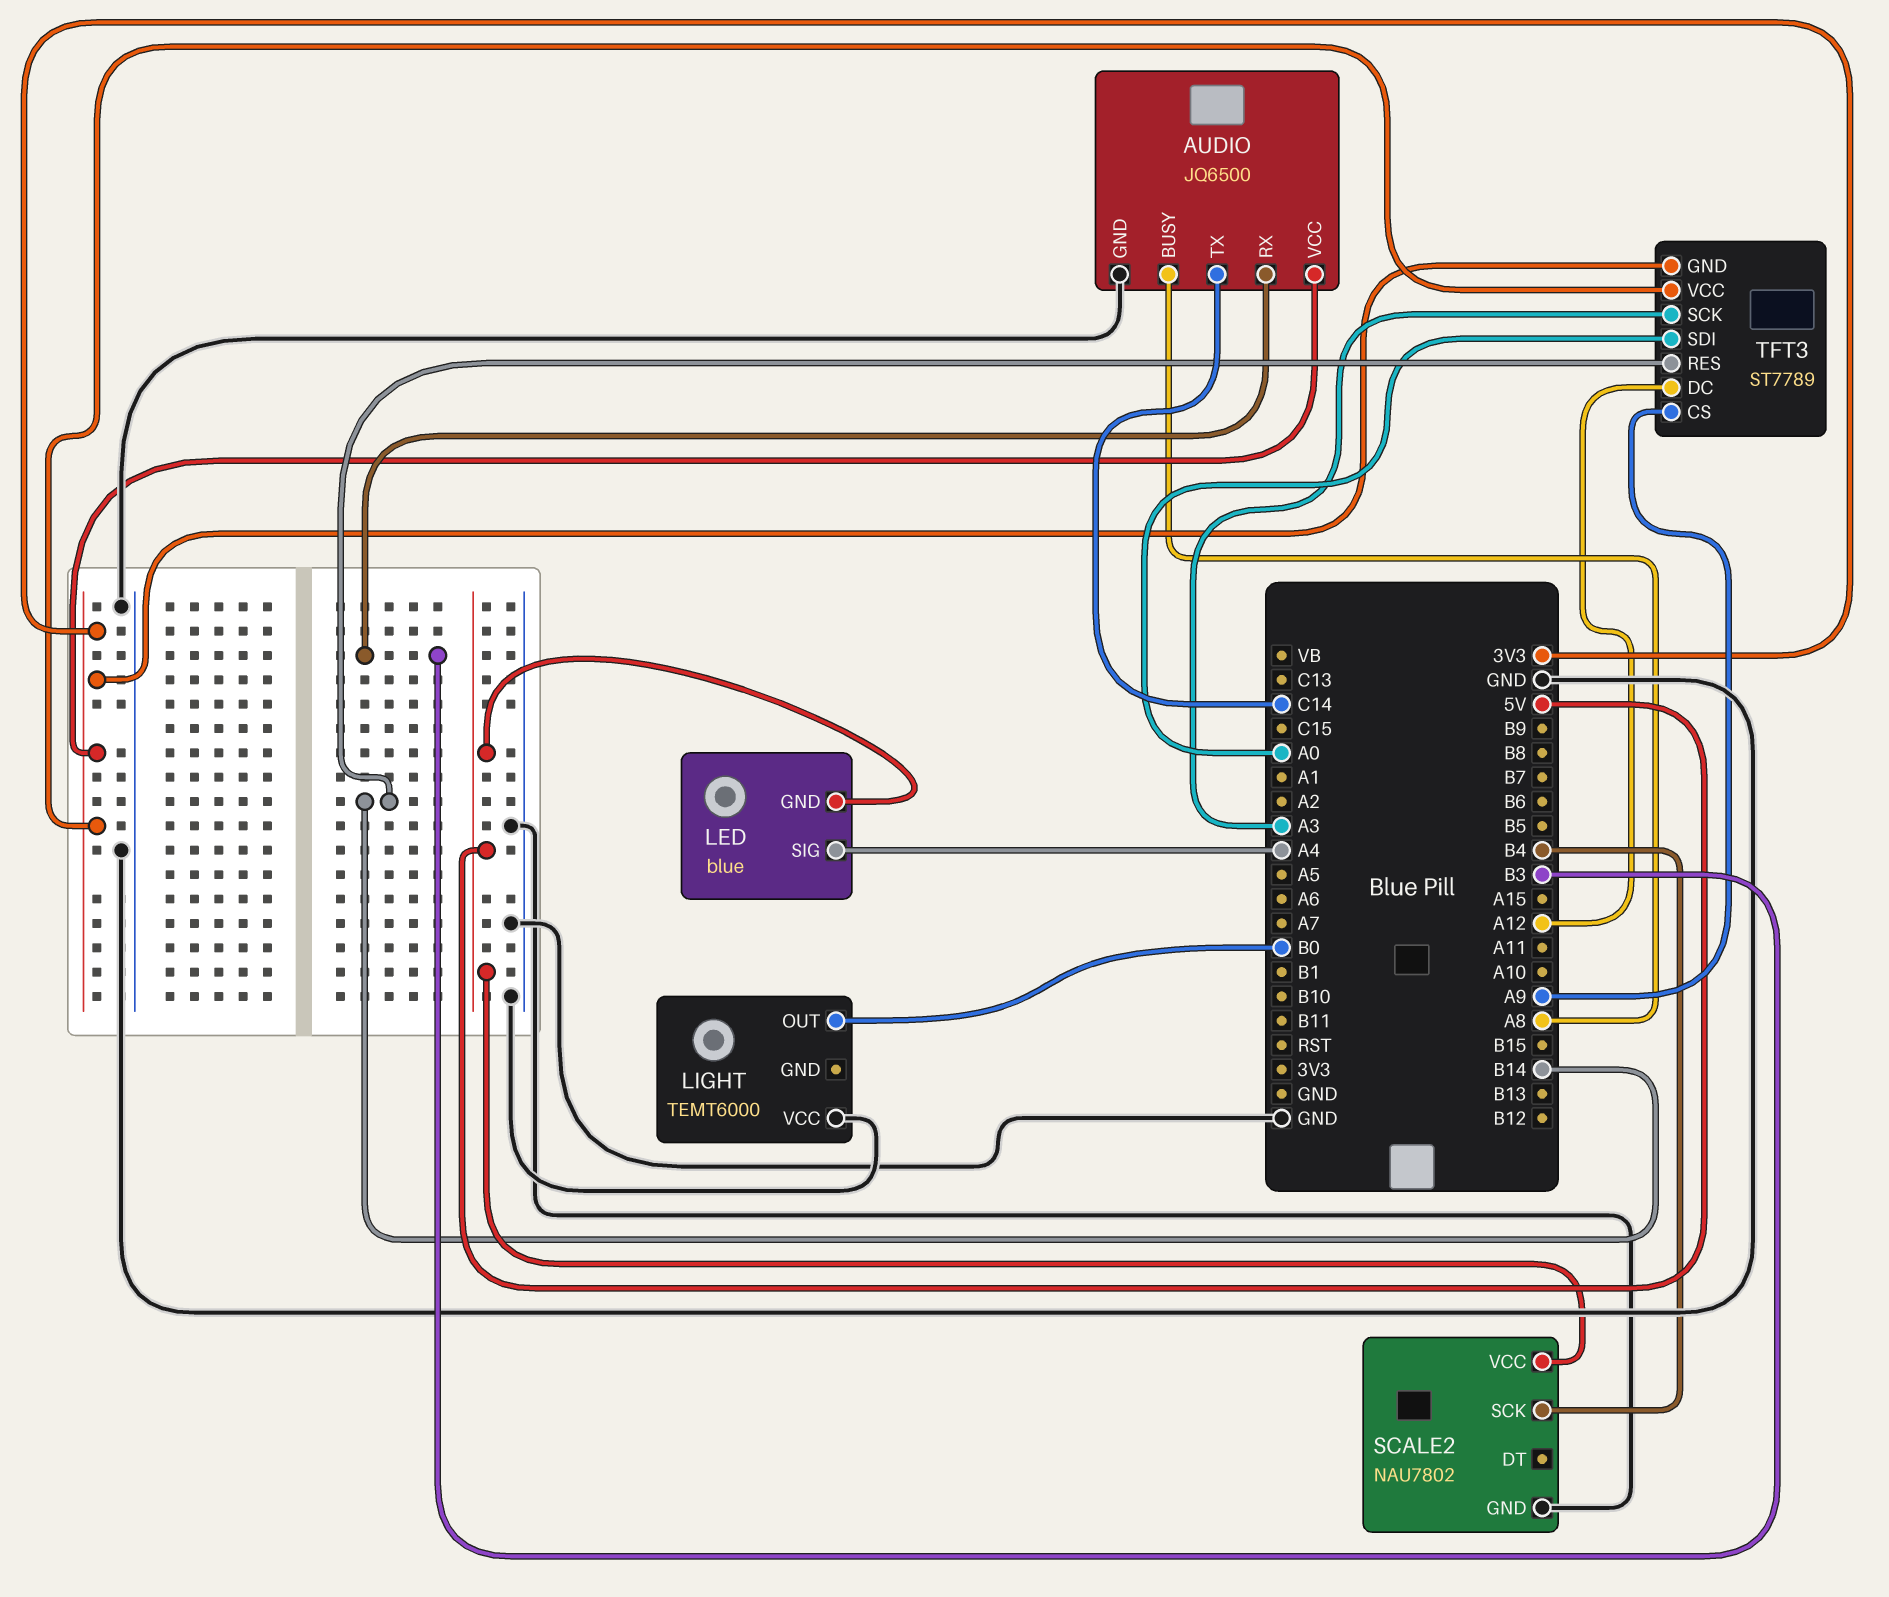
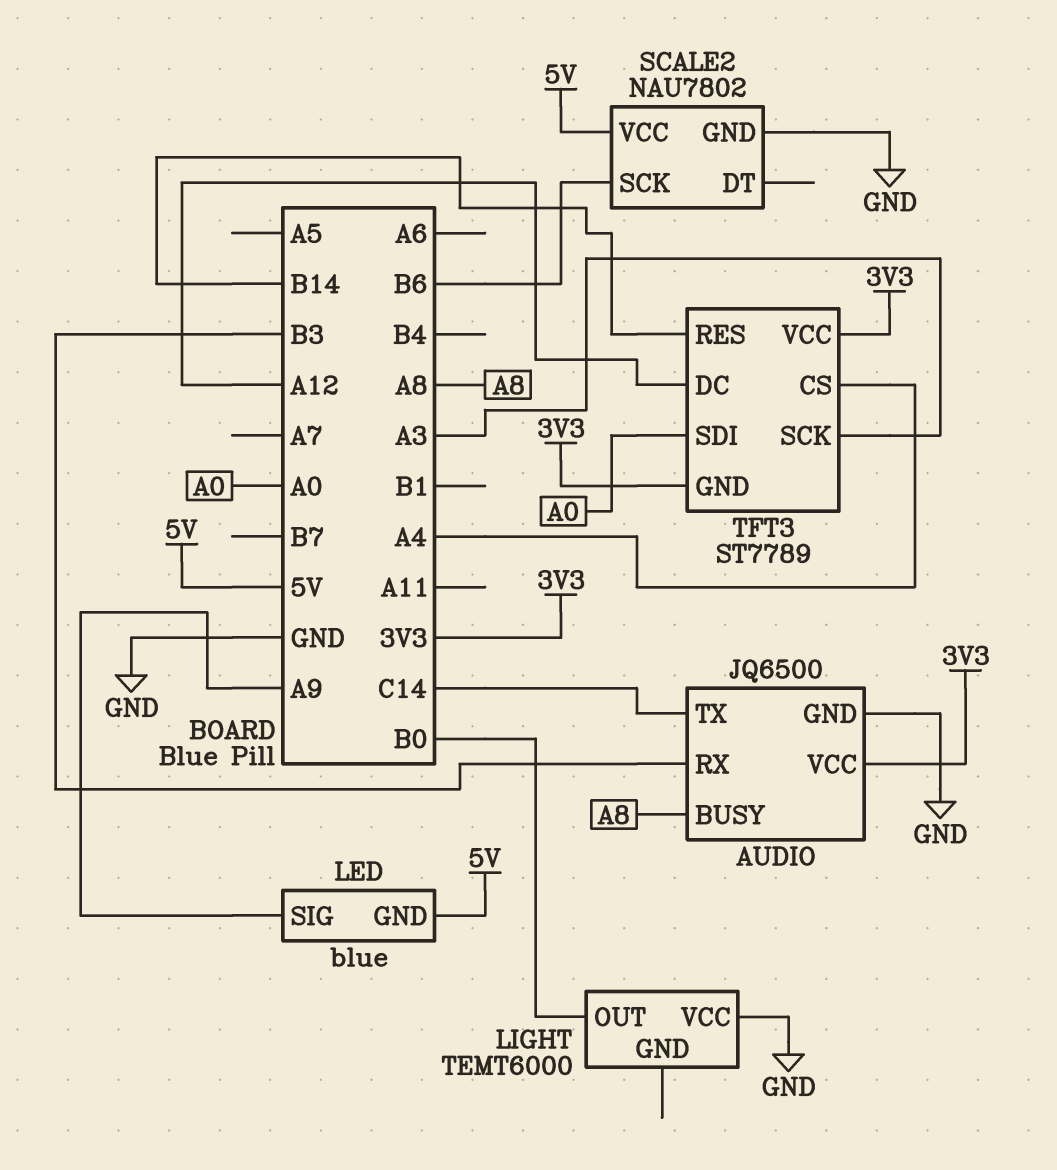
LED pin SIG: A4 -> A9
SCALE2 pin SCK: B4 -> B6
TFT3 pin CS: A9 -> A4

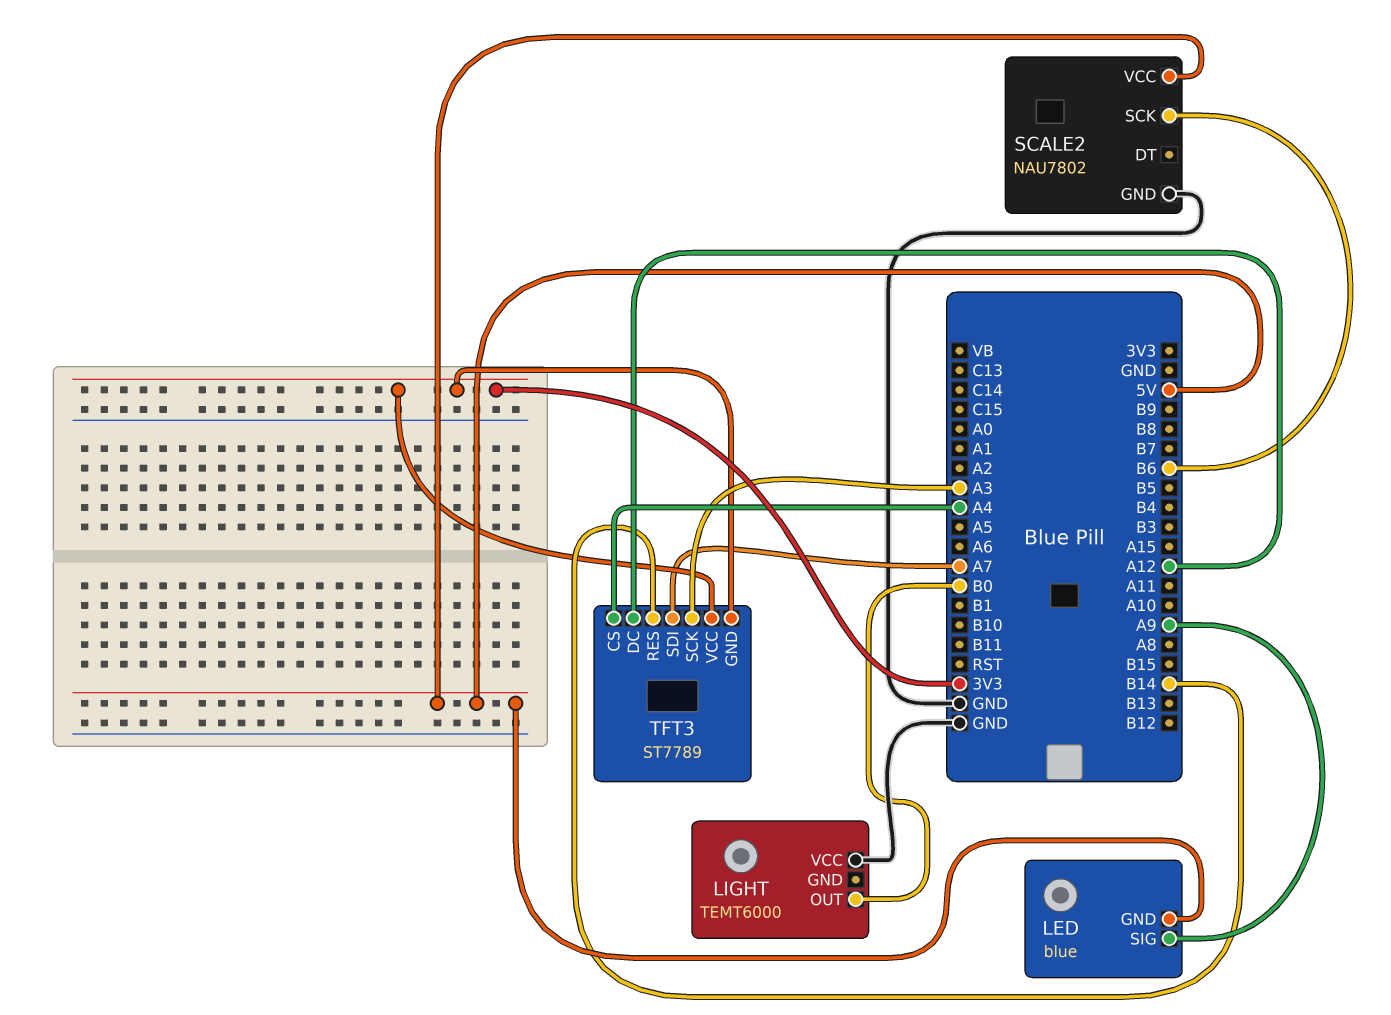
AUDIO: JQ6500 -> none
AUDIO pin BUSY: A8 -> none
AUDIO pin GND: GND -> none
AUDIO pin RX: B3 -> none
AUDIO pin TX: C14 -> none
AUDIO pin VCC: 3V3 -> none
TFT3 pin SDI: A0 -> A7

